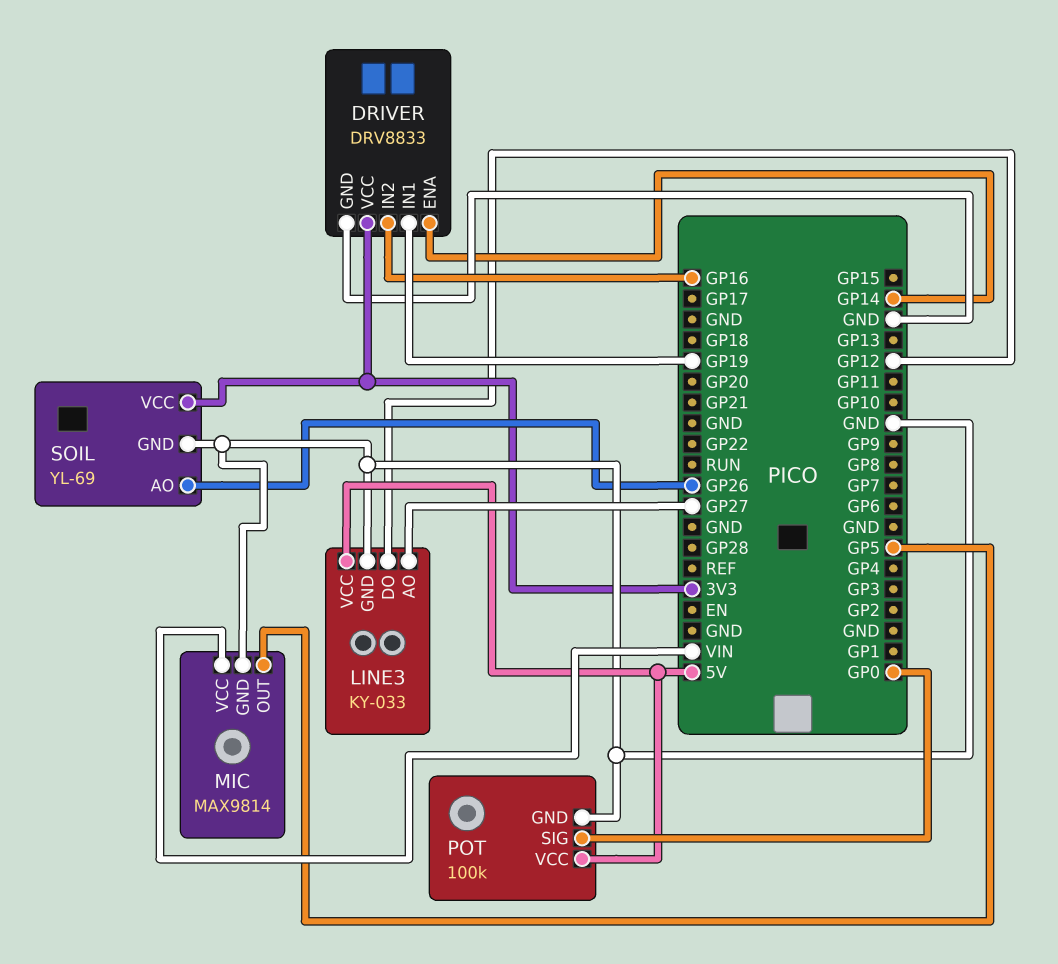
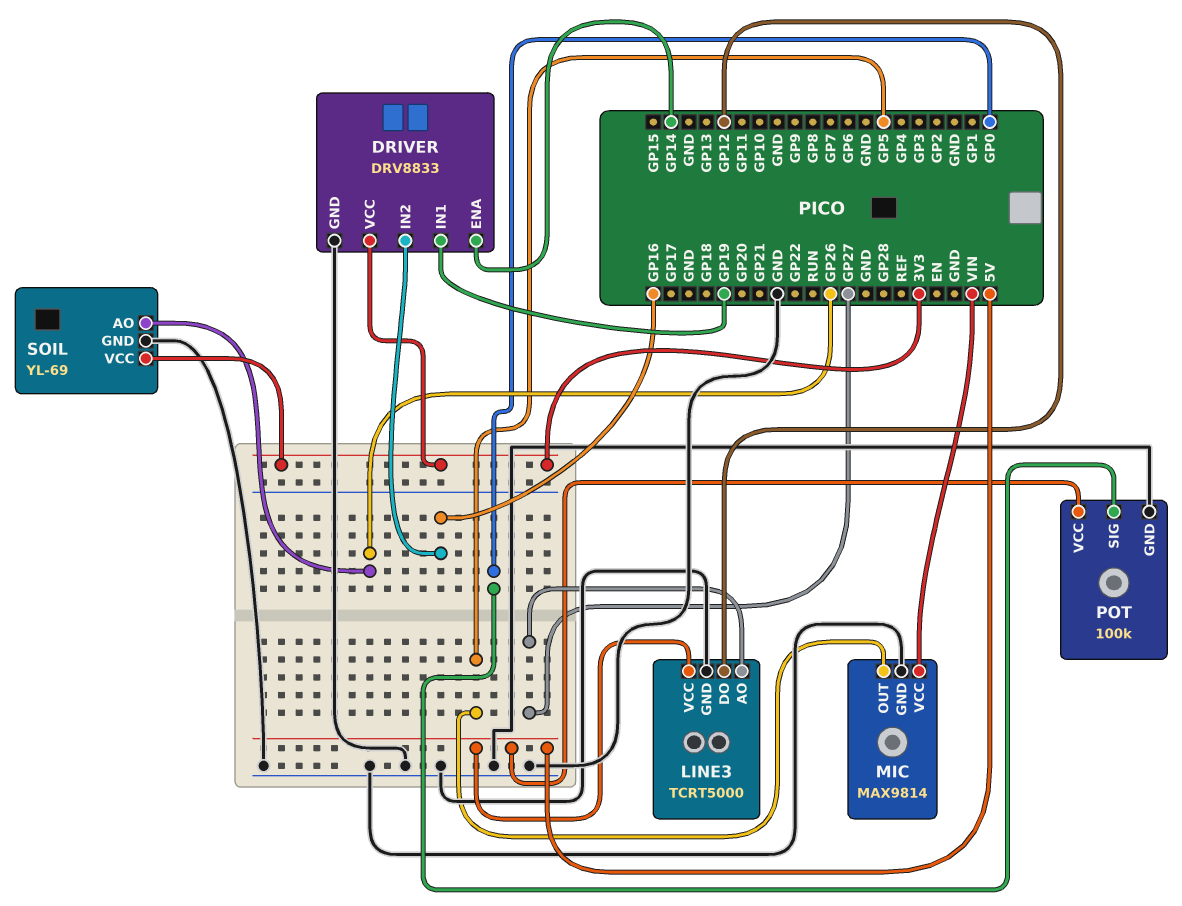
LINE3: KY-033 -> TCRT5000

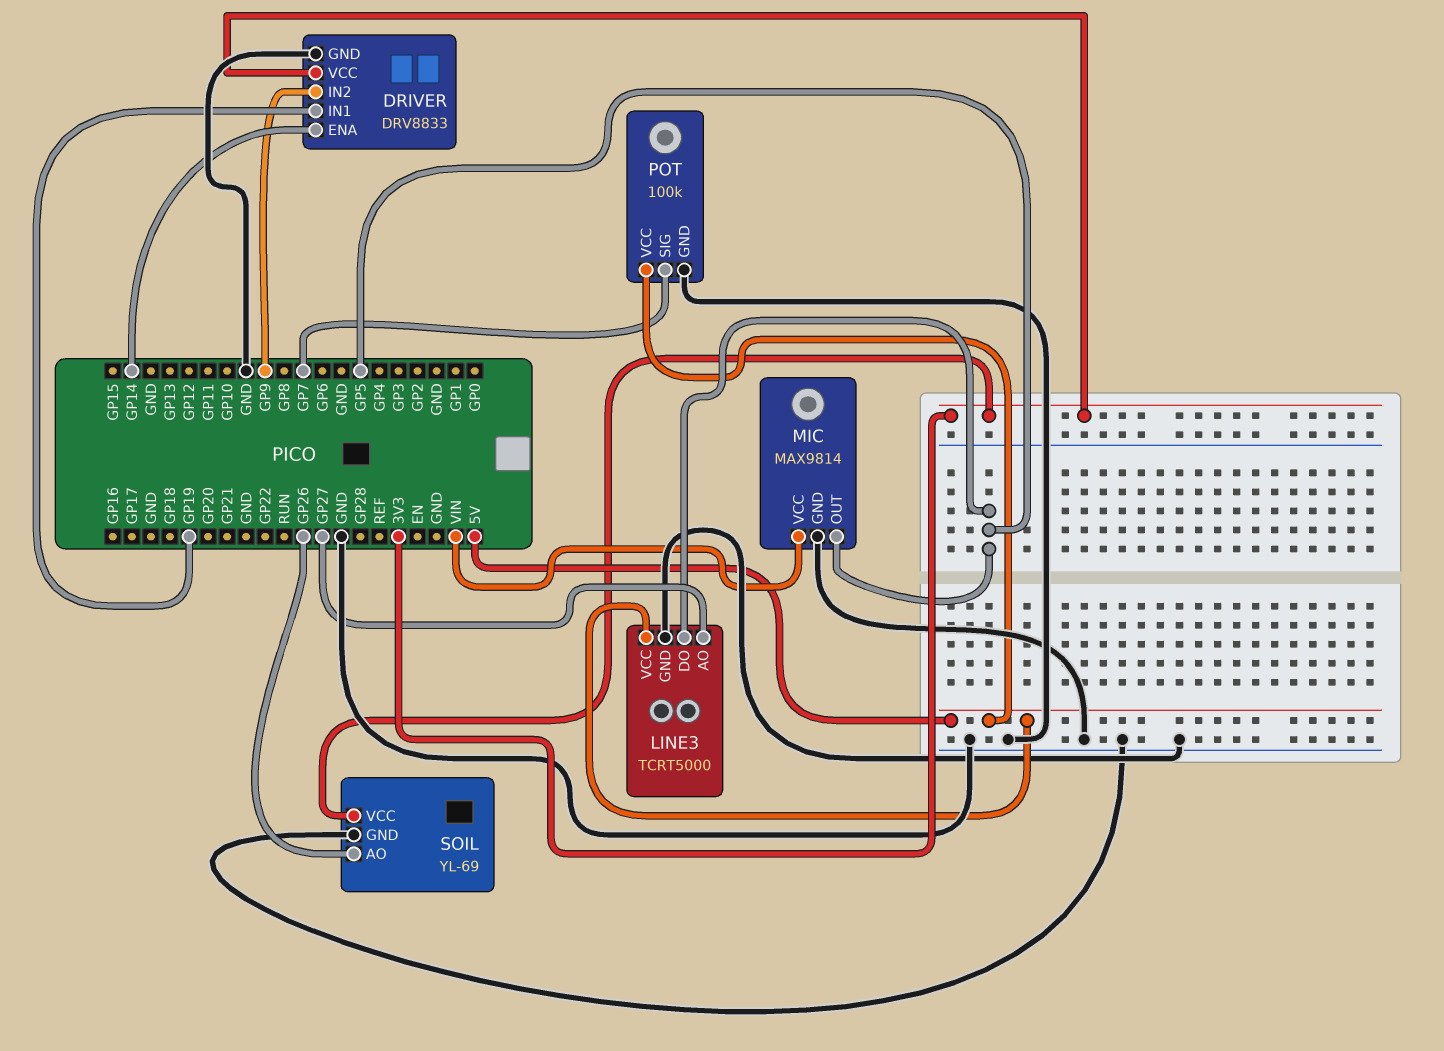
DRIVER pin IN2: GP16 -> GP9
LINE3 pin DO: GP12 -> GP5
POT pin SIG: GP0 -> GP7

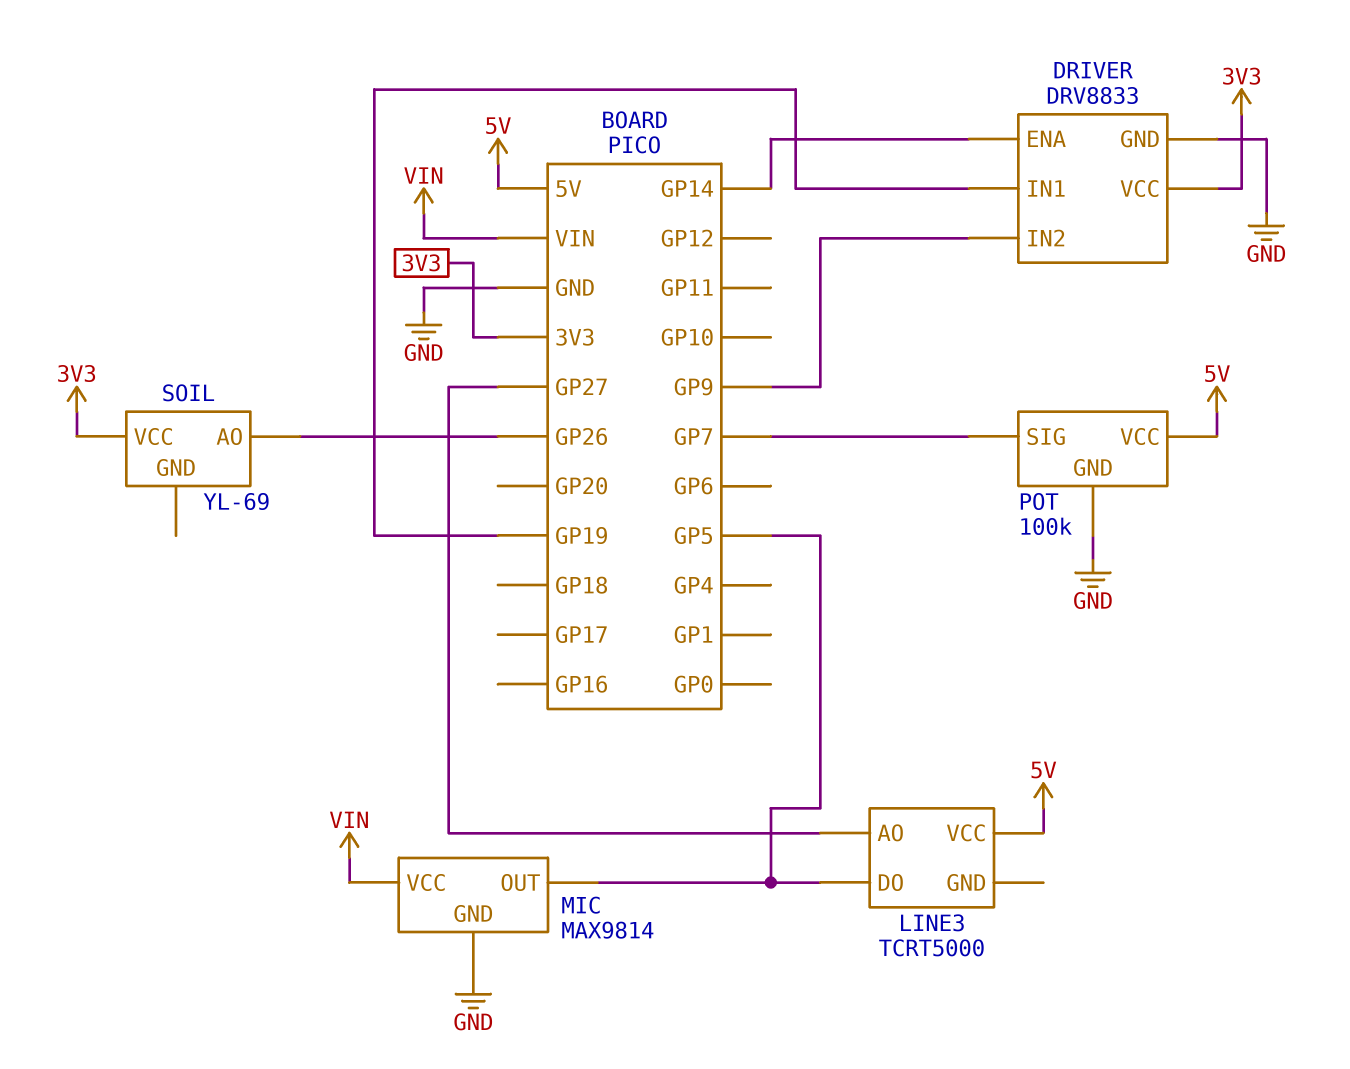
LINE3 pin GND: GND -> none
SOIL pin GND: GND -> none

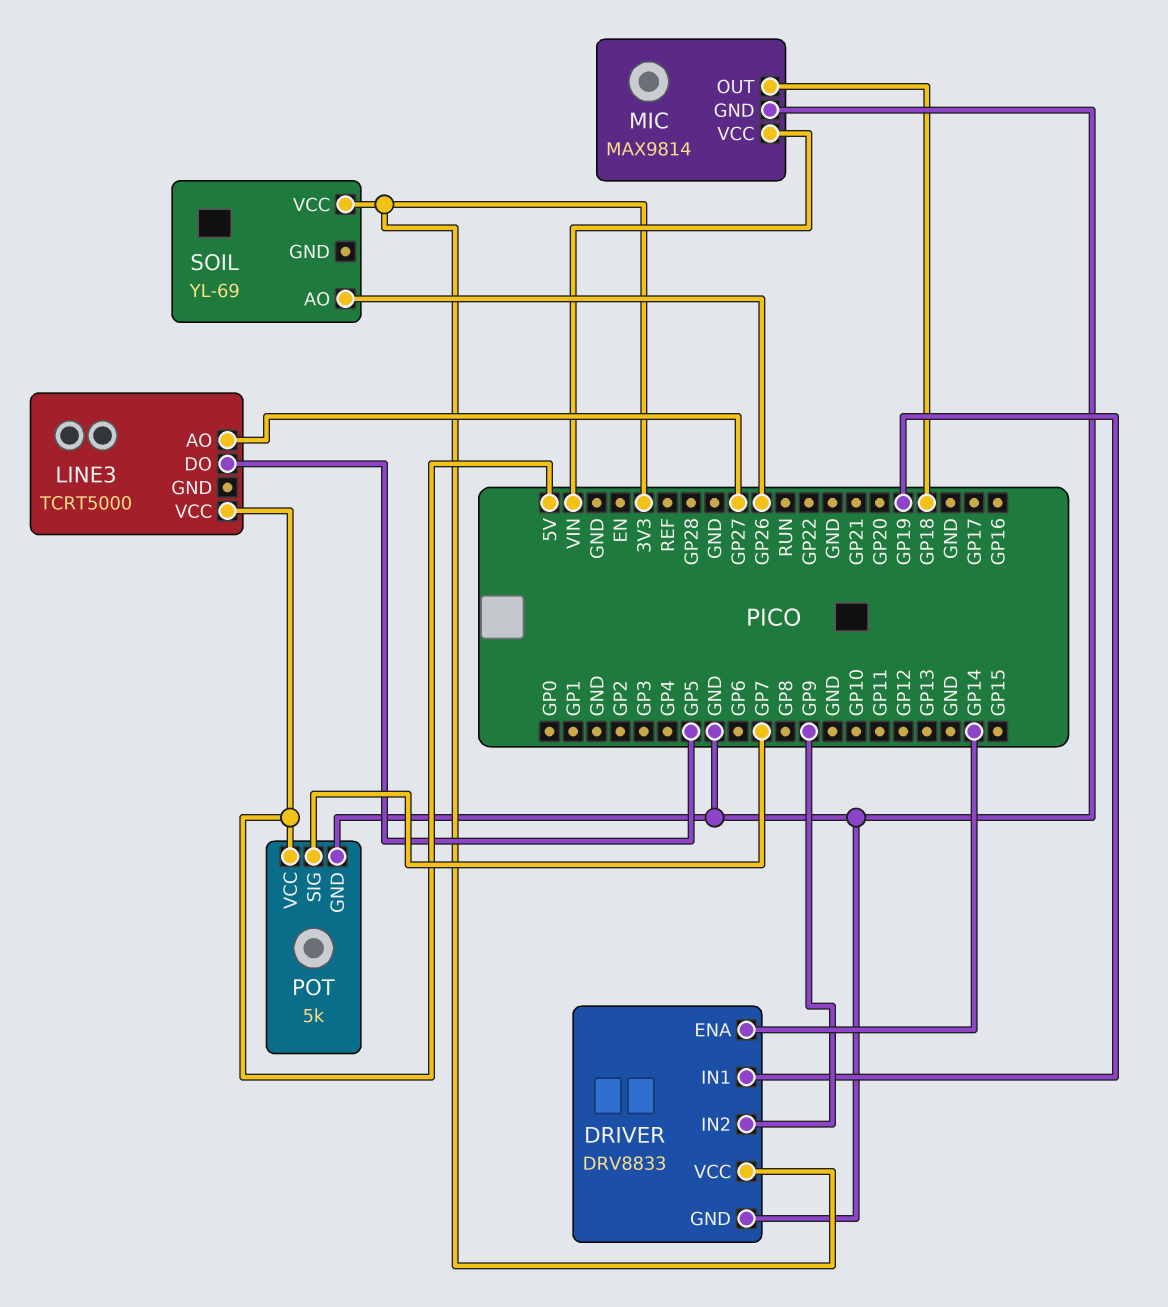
MIC pin OUT: GP5 -> GP18
POT: 100k -> 5k

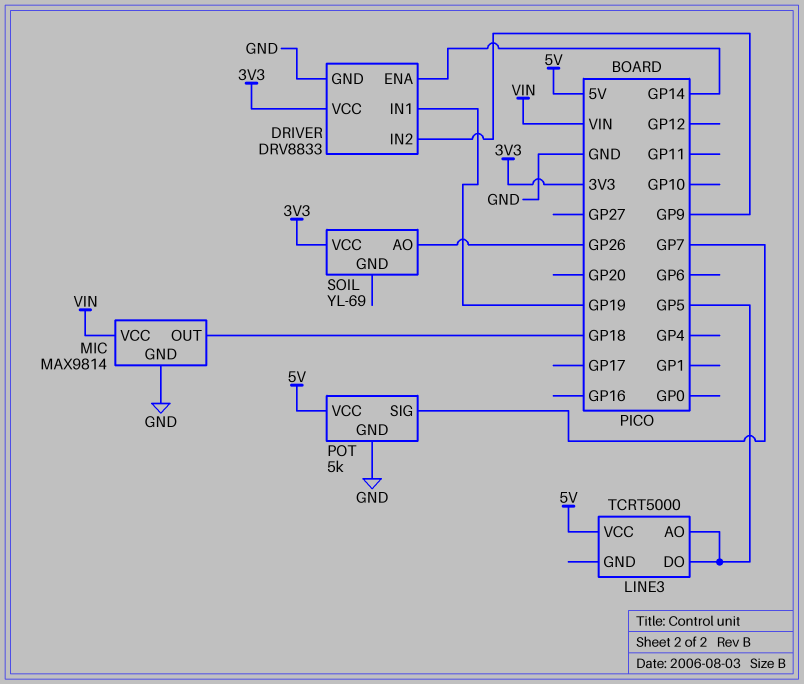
LINE3 pin AO: GP27 -> GP5

